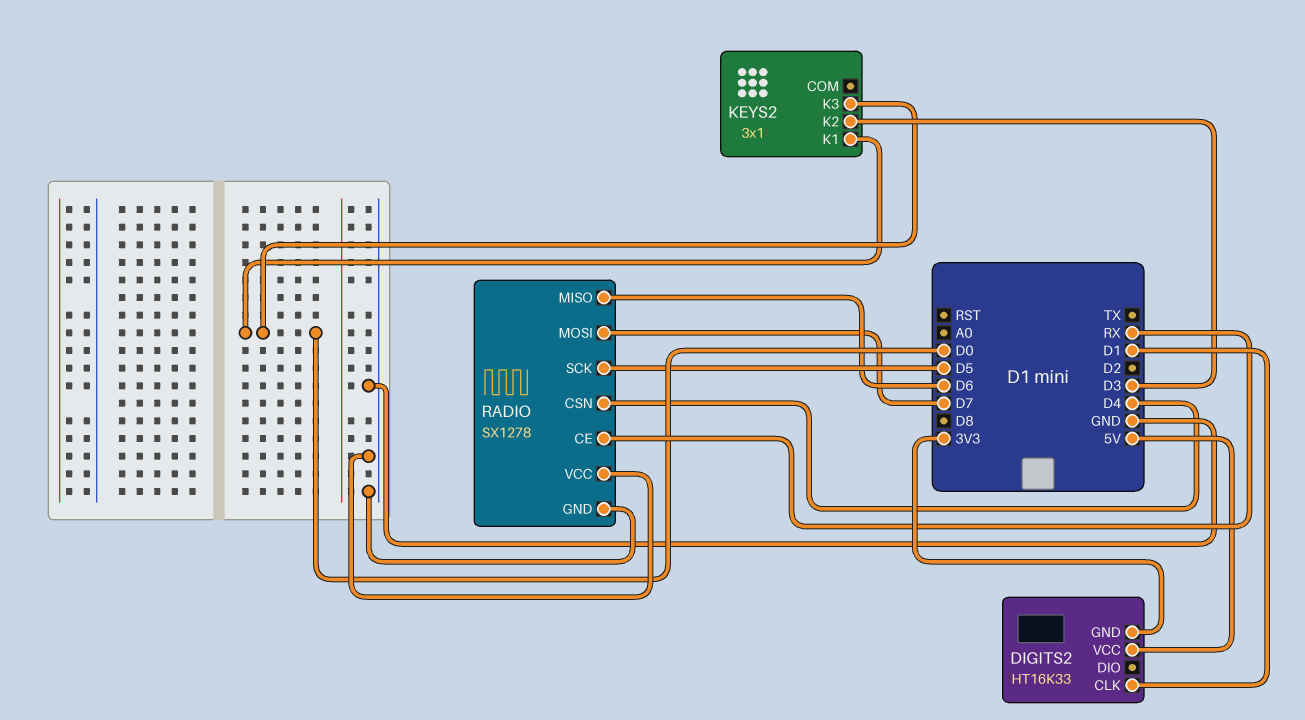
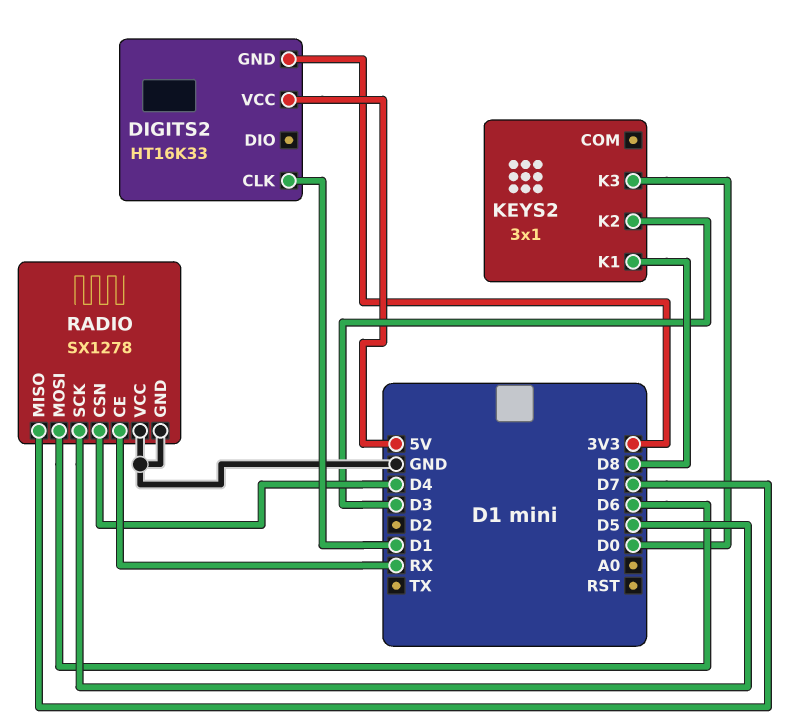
KEYS2 pin K1: D0 -> D8
RADIO pin MISO: D6 -> D7
RADIO pin MOSI: D7 -> D6

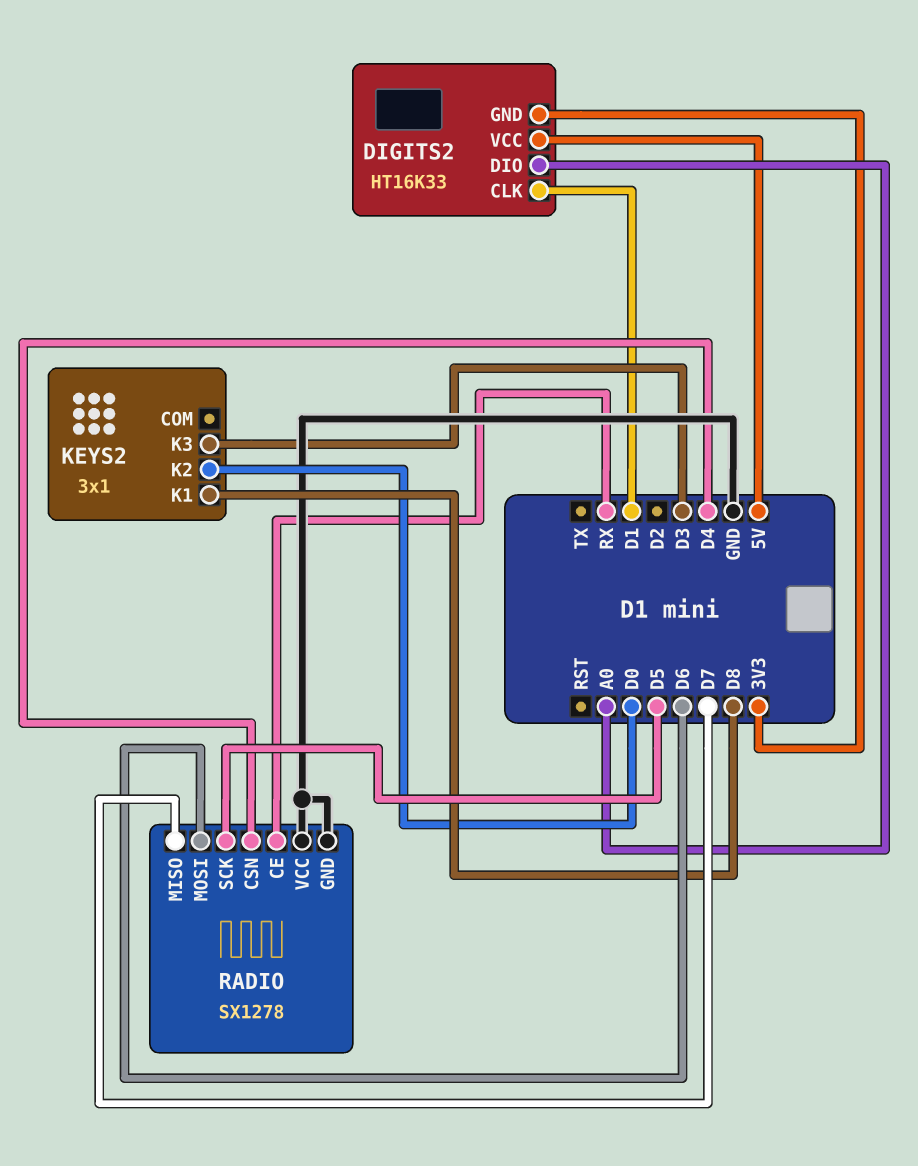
DIGITS2 pin DIO: none -> A0
KEYS2 pin K2: D3 -> D0
KEYS2 pin K3: D0 -> D3

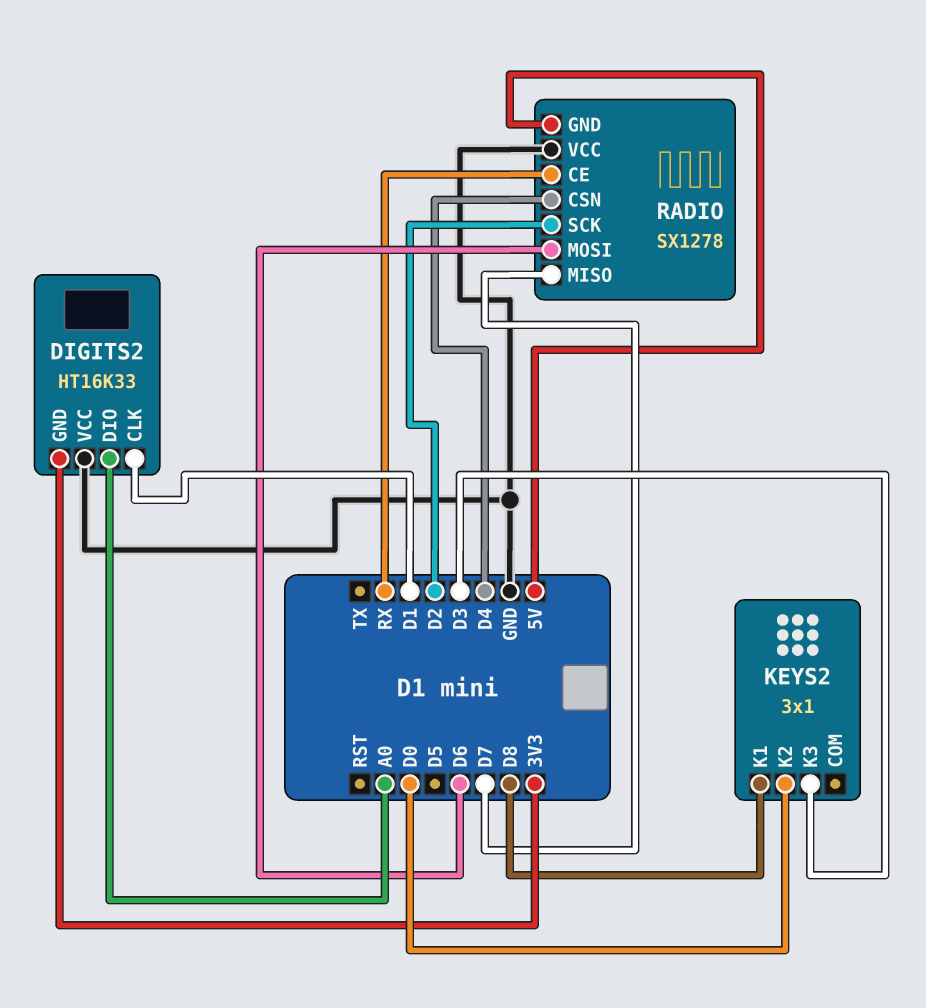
DIGITS2 pin VCC: 5V -> GND
RADIO pin GND: GND -> 5V
RADIO pin SCK: D5 -> D2

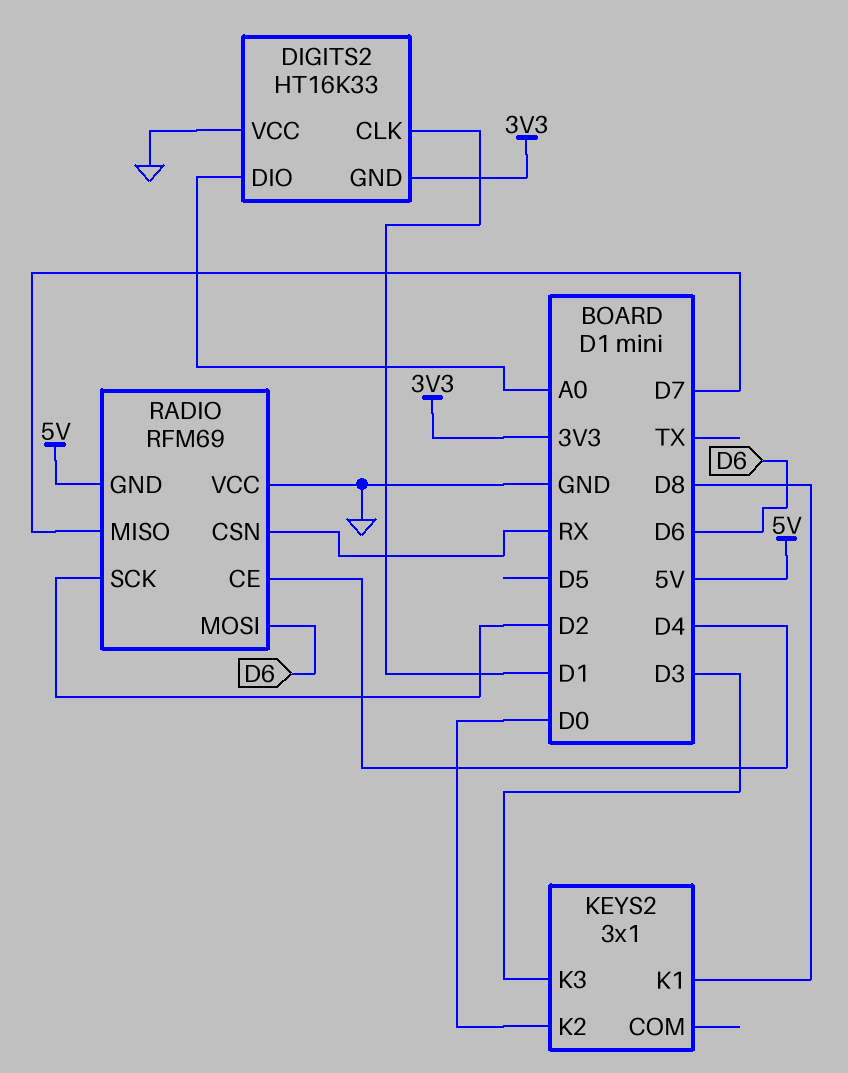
RADIO: SX1278 -> RFM69
RADIO pin CE: RX -> D4
RADIO pin CSN: D4 -> RX

